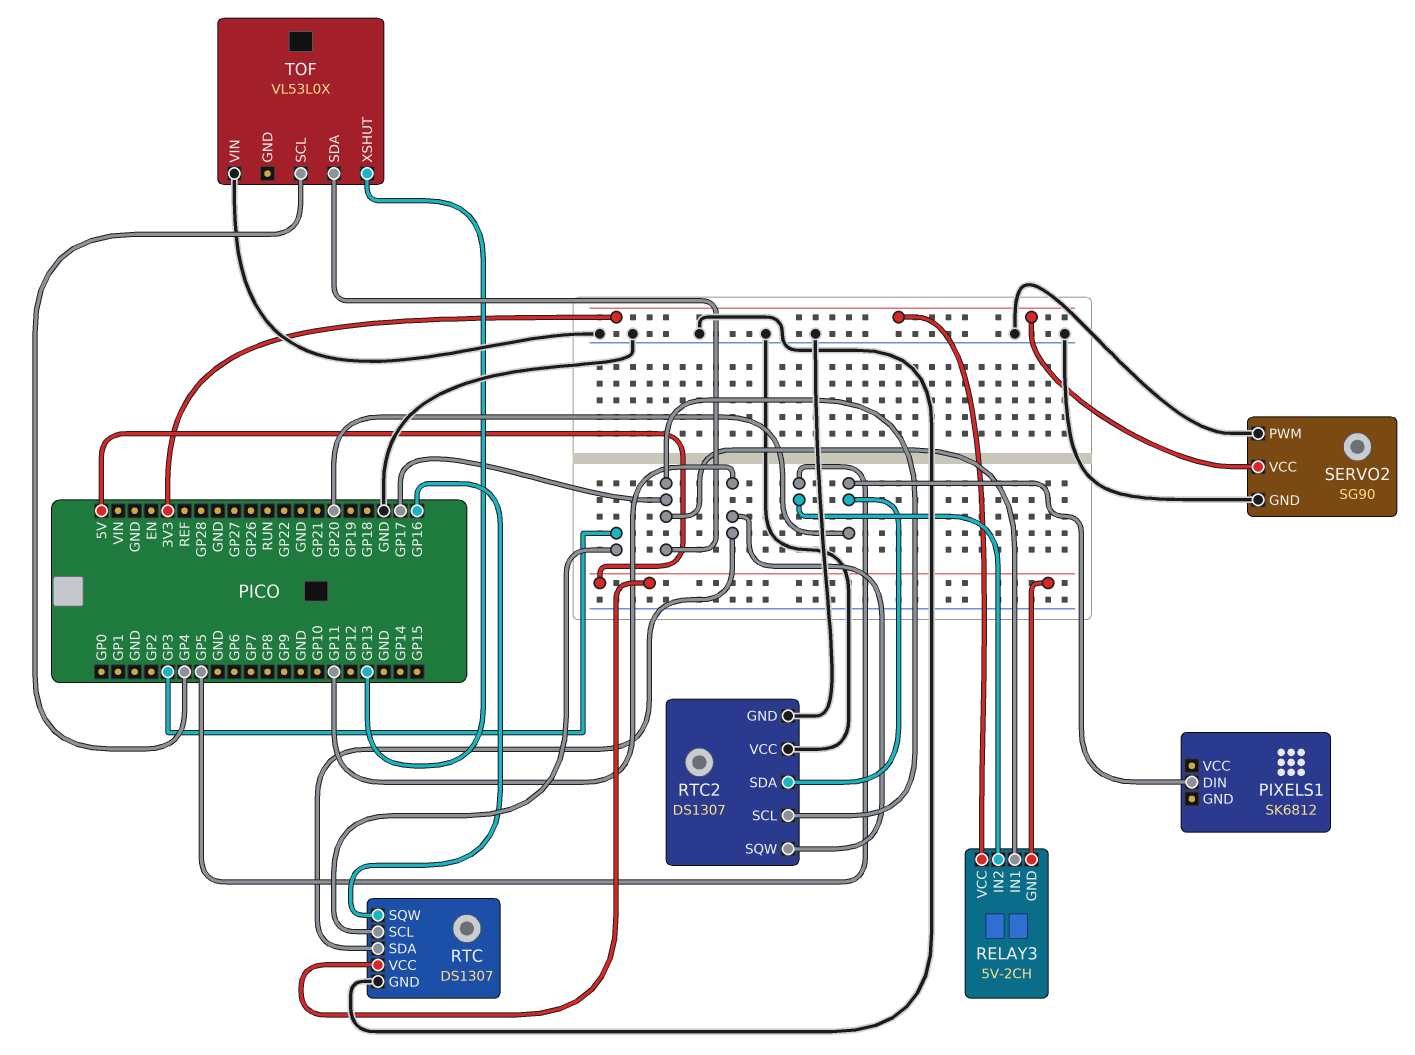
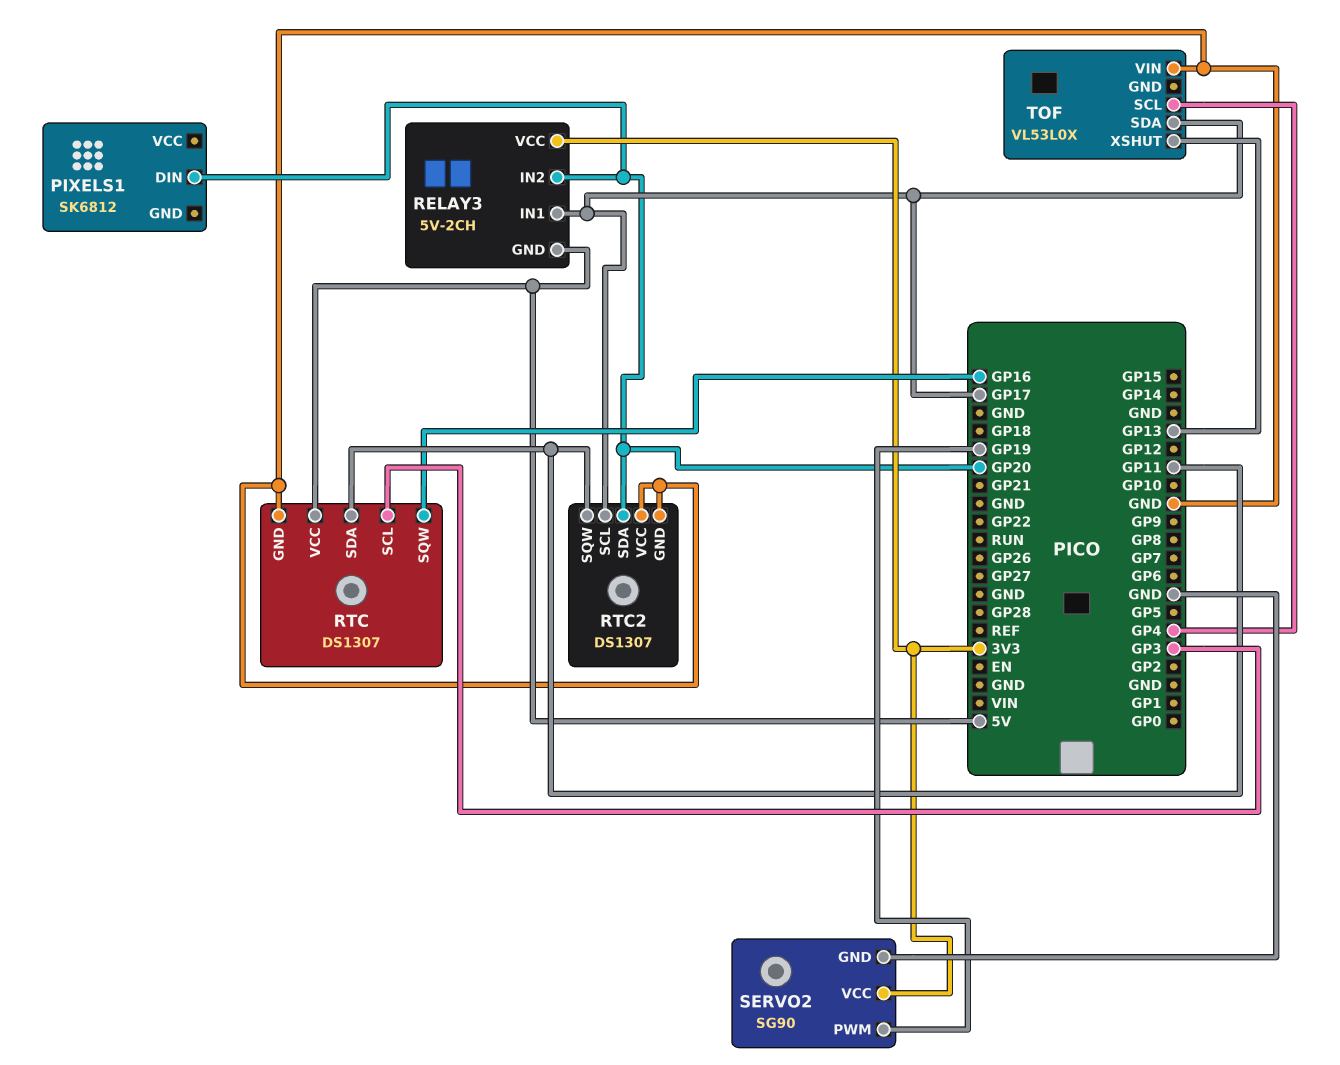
RELAY3 pin IN2: GP5 -> GP20
SERVO2 pin PWM: GND -> GP19

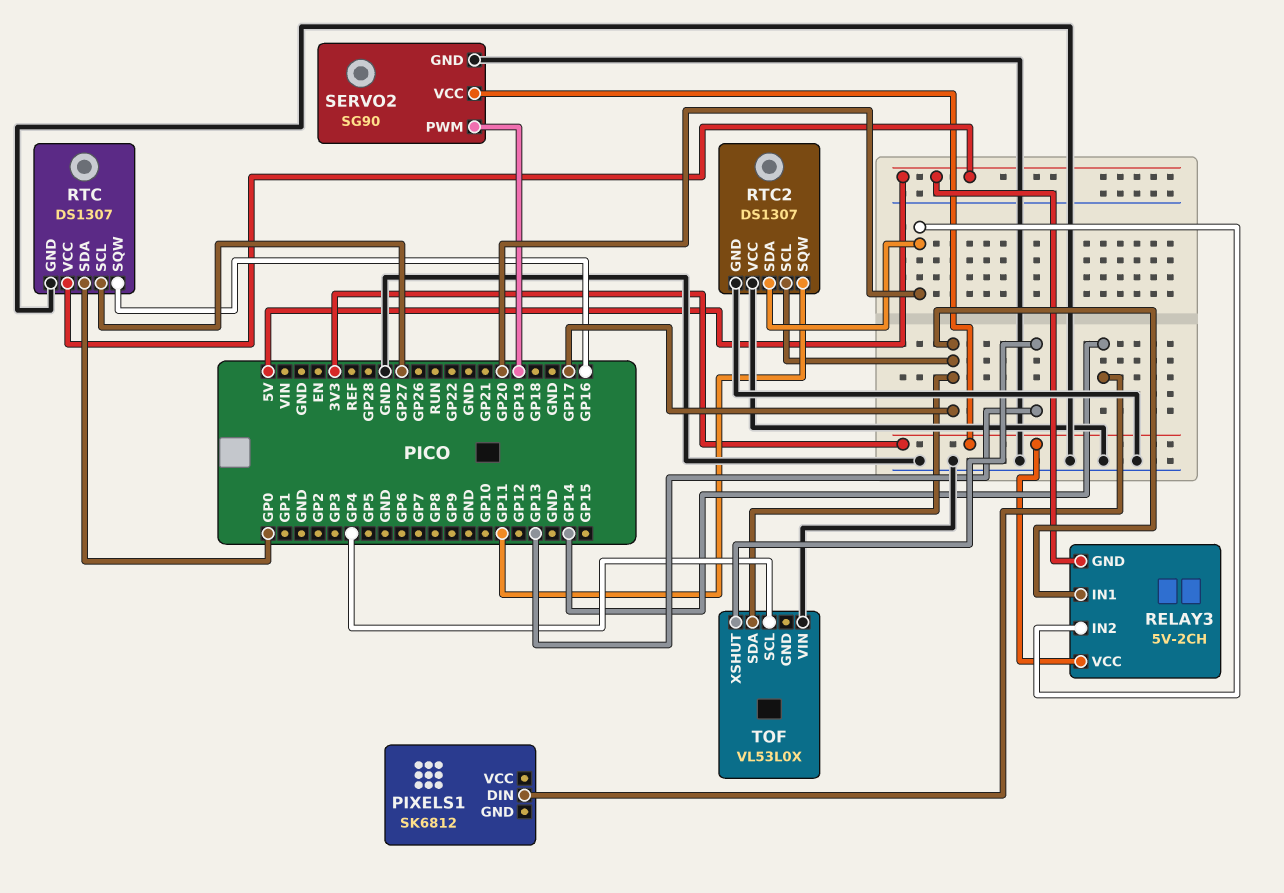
PIXELS1 pin DIN: GP20 -> GP14
RTC pin SCL: GP3 -> GP27
RTC pin SDA: GP11 -> GP0

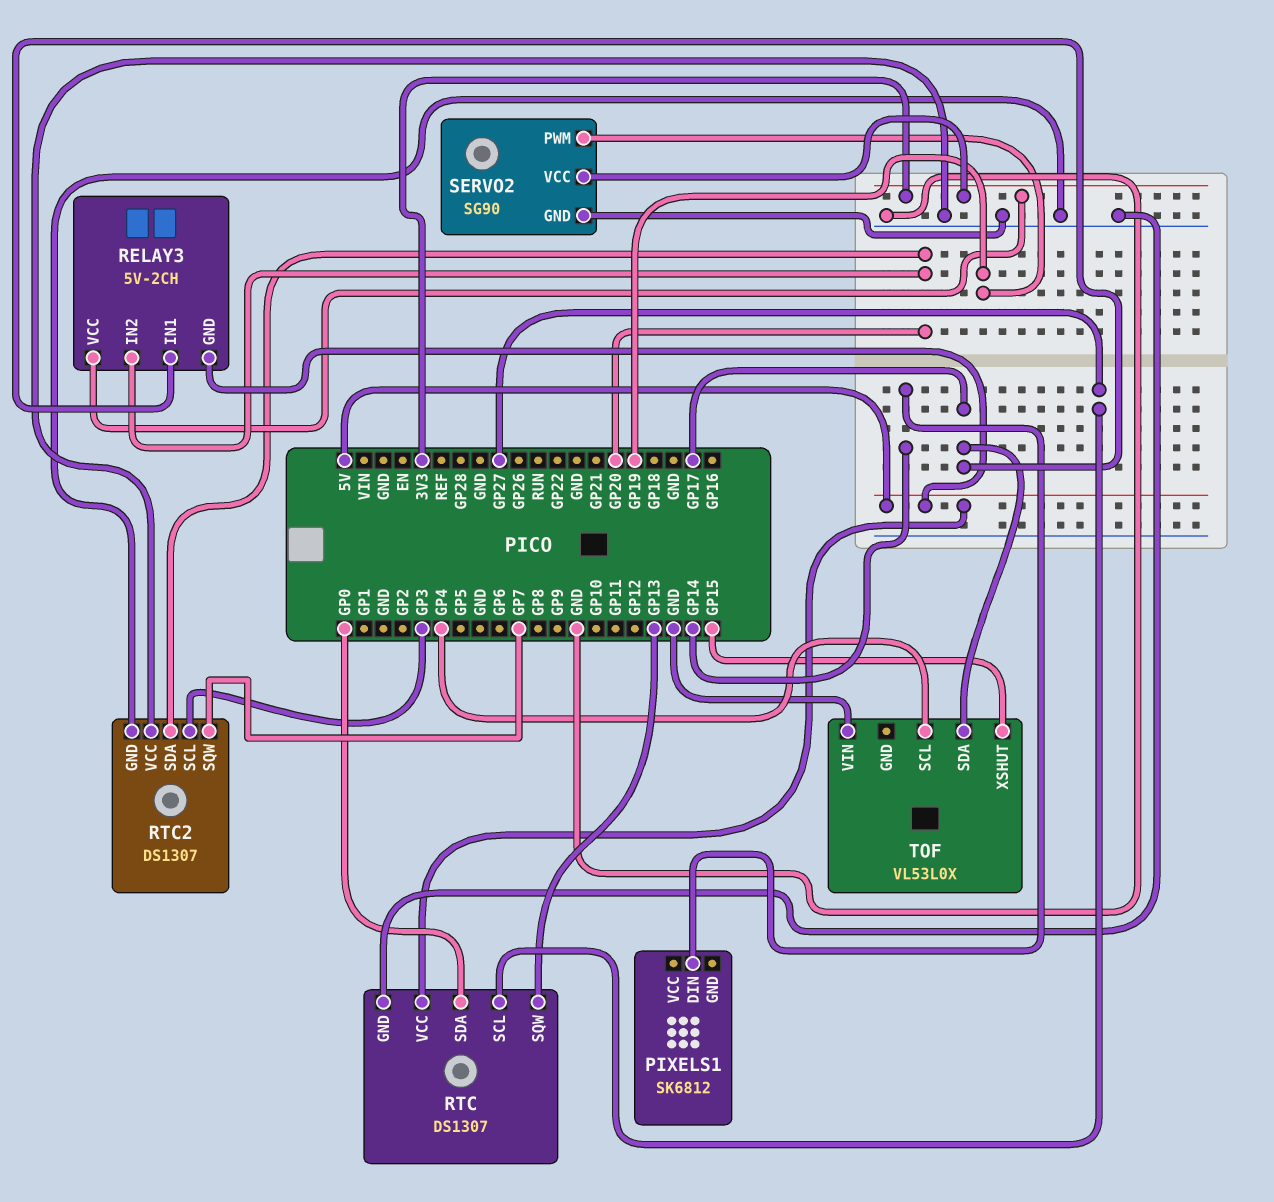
RTC pin SQW: GP16 -> GP13
RTC2 pin SCL: GP17 -> GP3
RTC2 pin SQW: GP11 -> GP7
TOF pin XSHUT: GP13 -> GP15

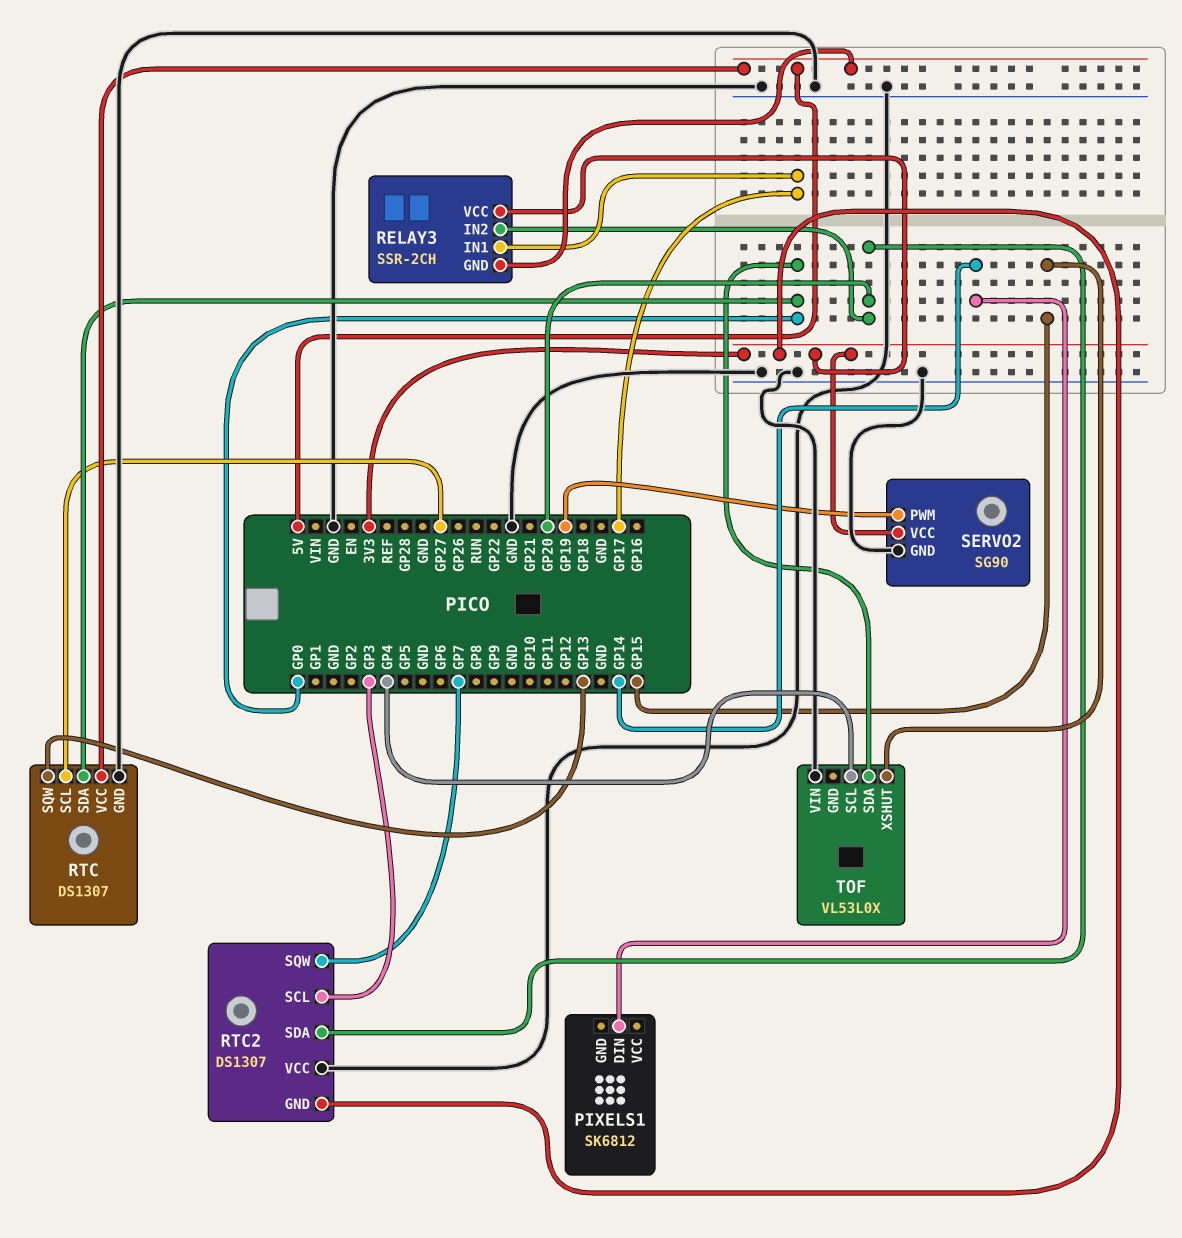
RELAY3: 5V-2CH -> SSR-2CH
RTC2 pin GND: GND -> 3V3
TOF pin SDA: GP17 -> GP0

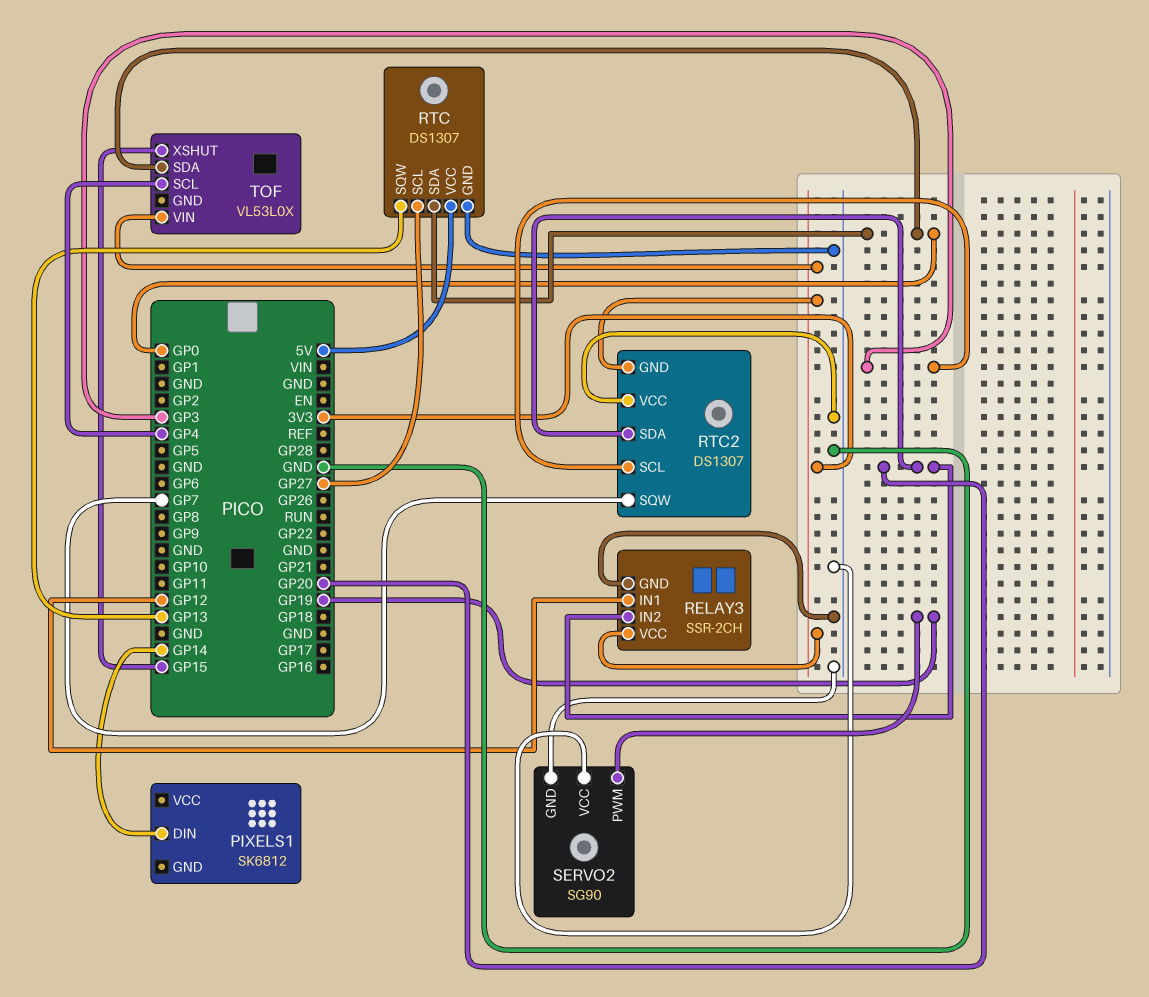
RELAY3 pin GND: 5V -> GND
RELAY3 pin IN1: GP17 -> GP12
SERVO2 pin VCC: 3V3 -> GND
TOF pin VIN: GND -> 3V3

